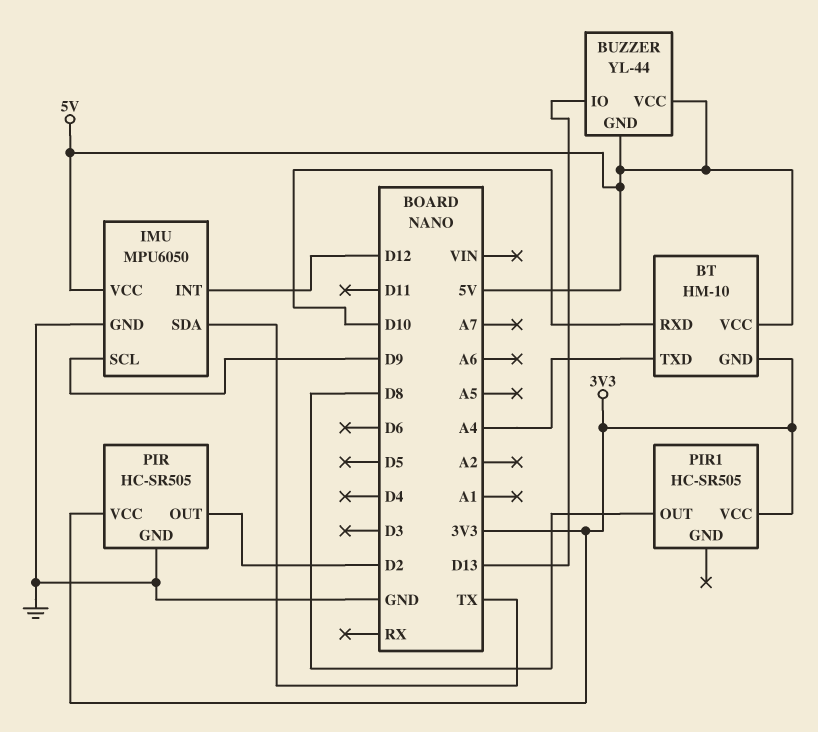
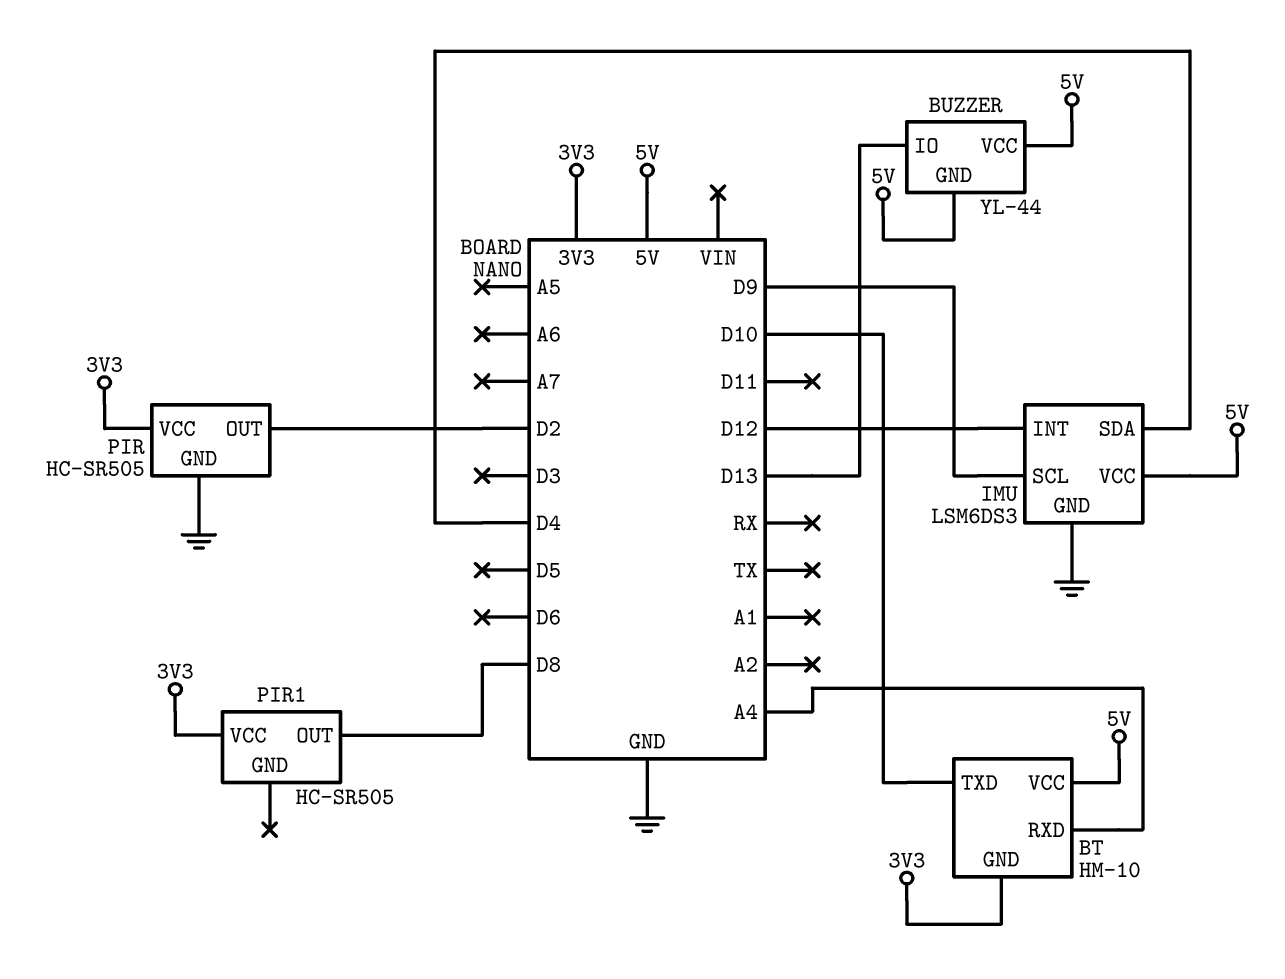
BT pin RXD: D10 -> A4
BT pin TXD: A4 -> D10
IMU: MPU6050 -> LSM6DS3
IMU pin SDA: TX -> D4

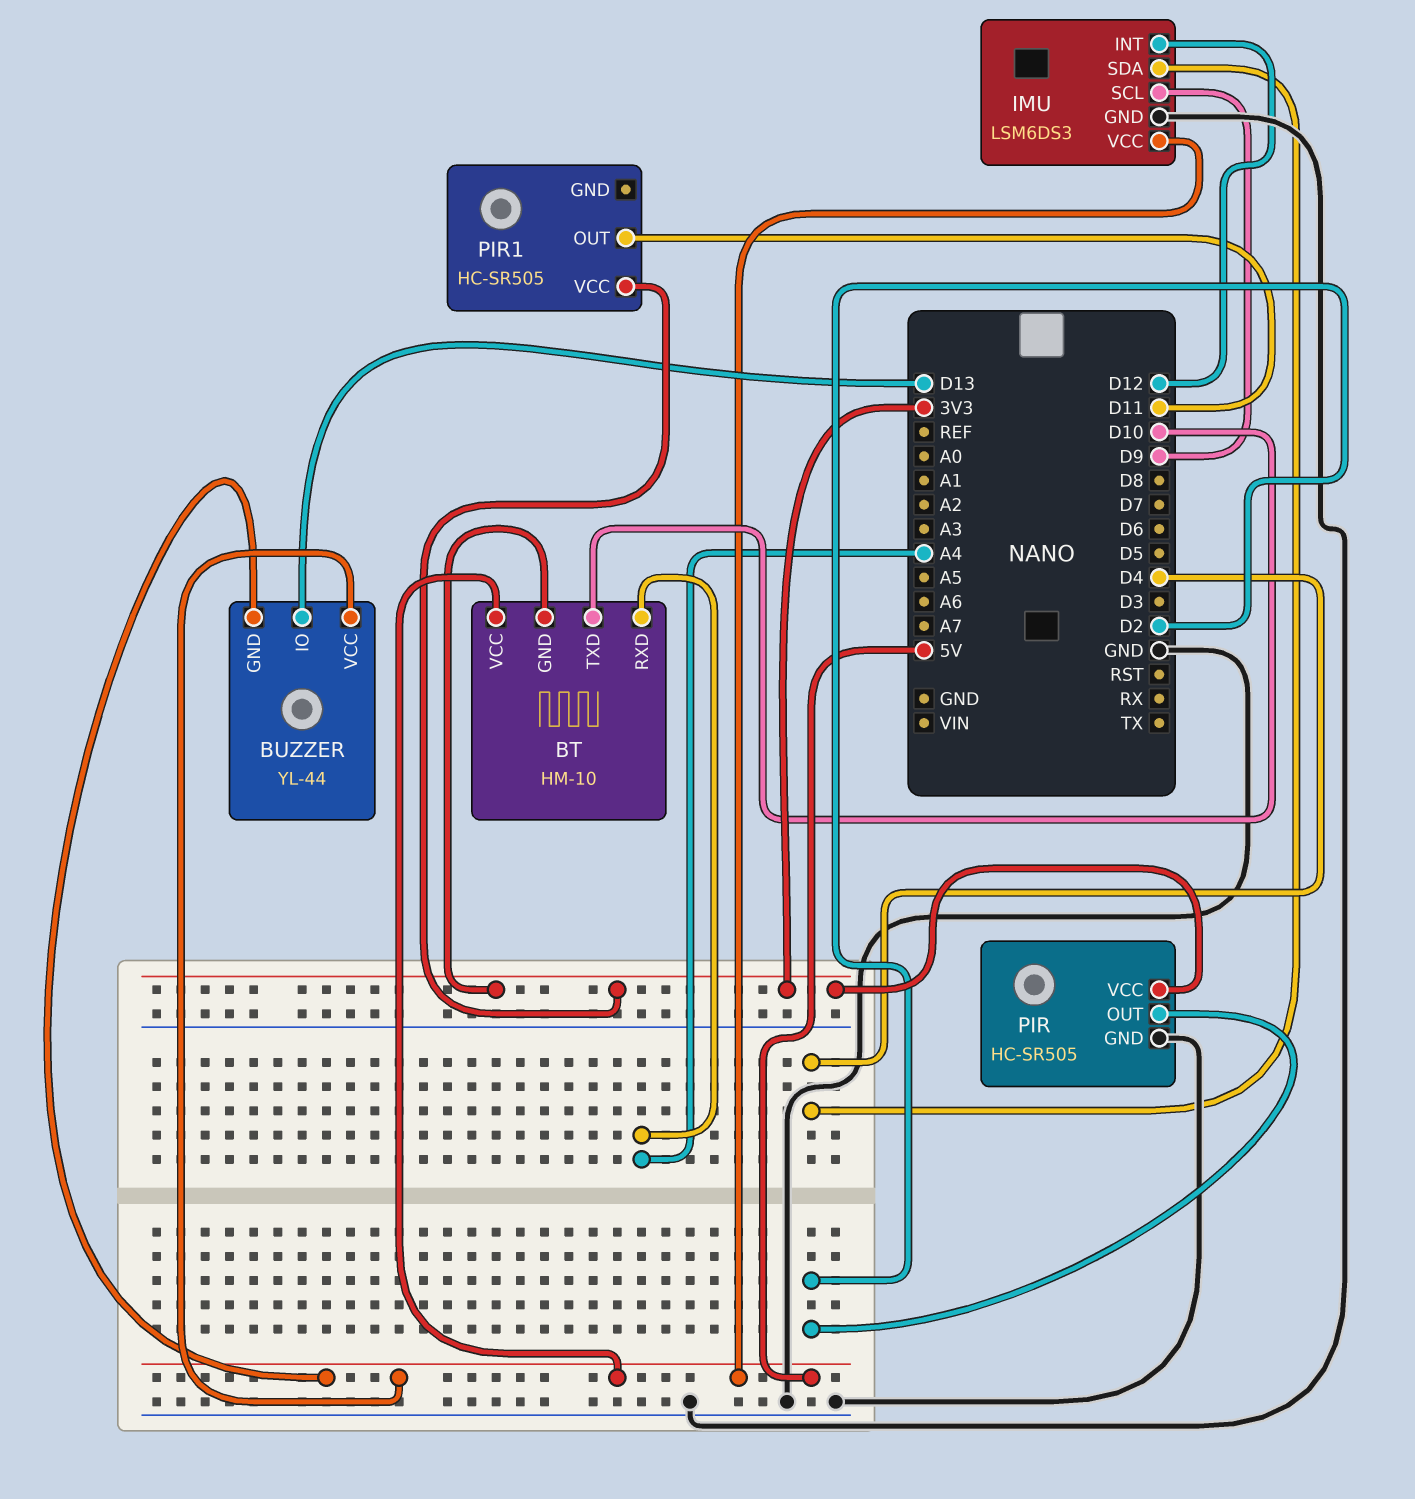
PIR1 pin OUT: D8 -> D11

